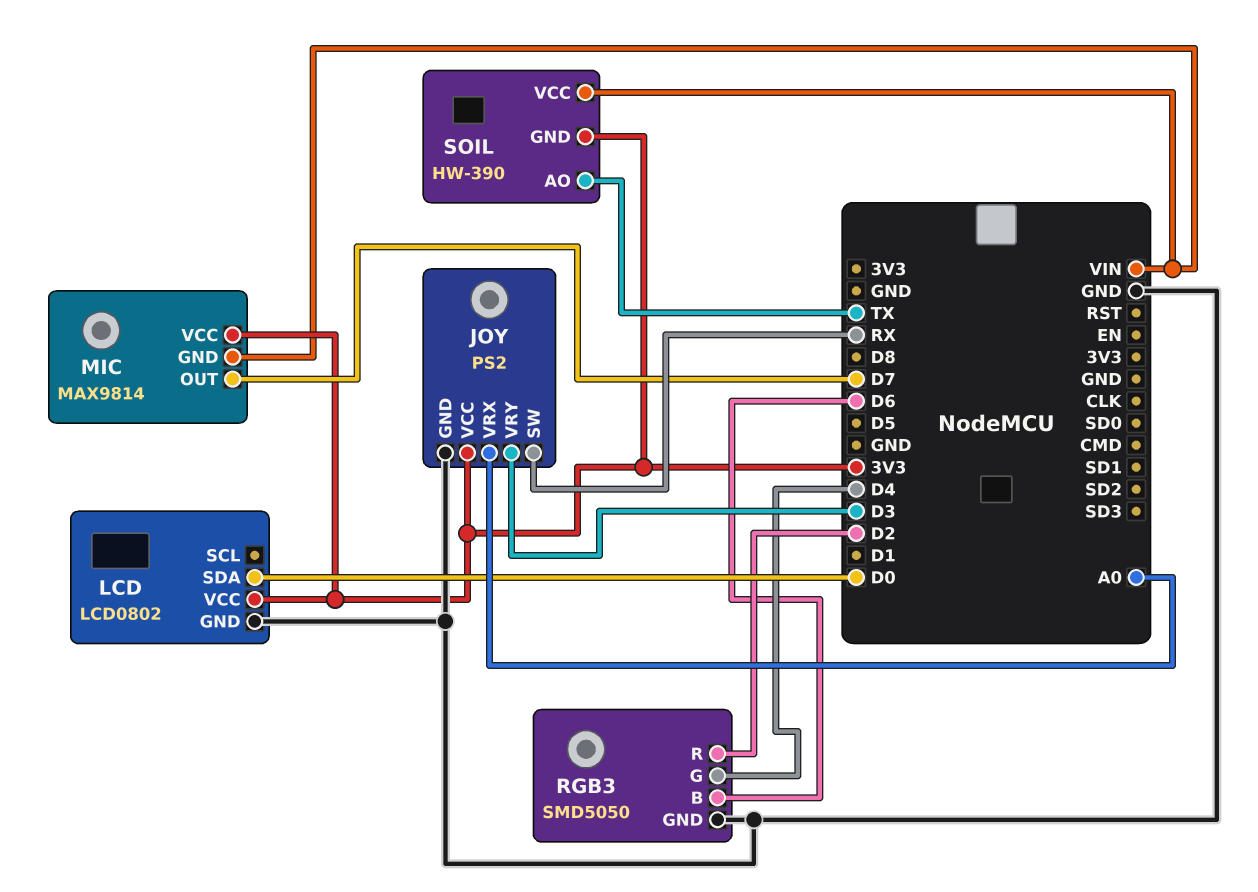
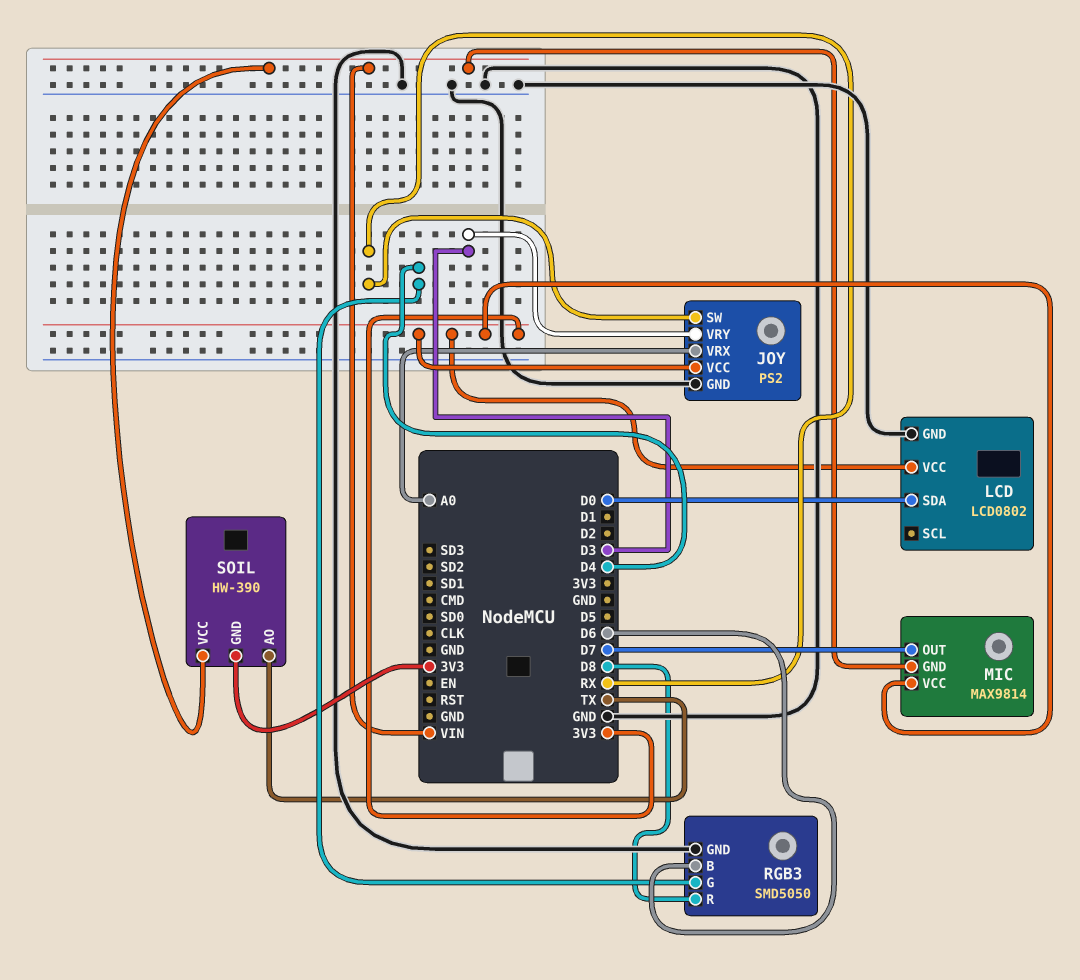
RGB3 pin R: D2 -> D8

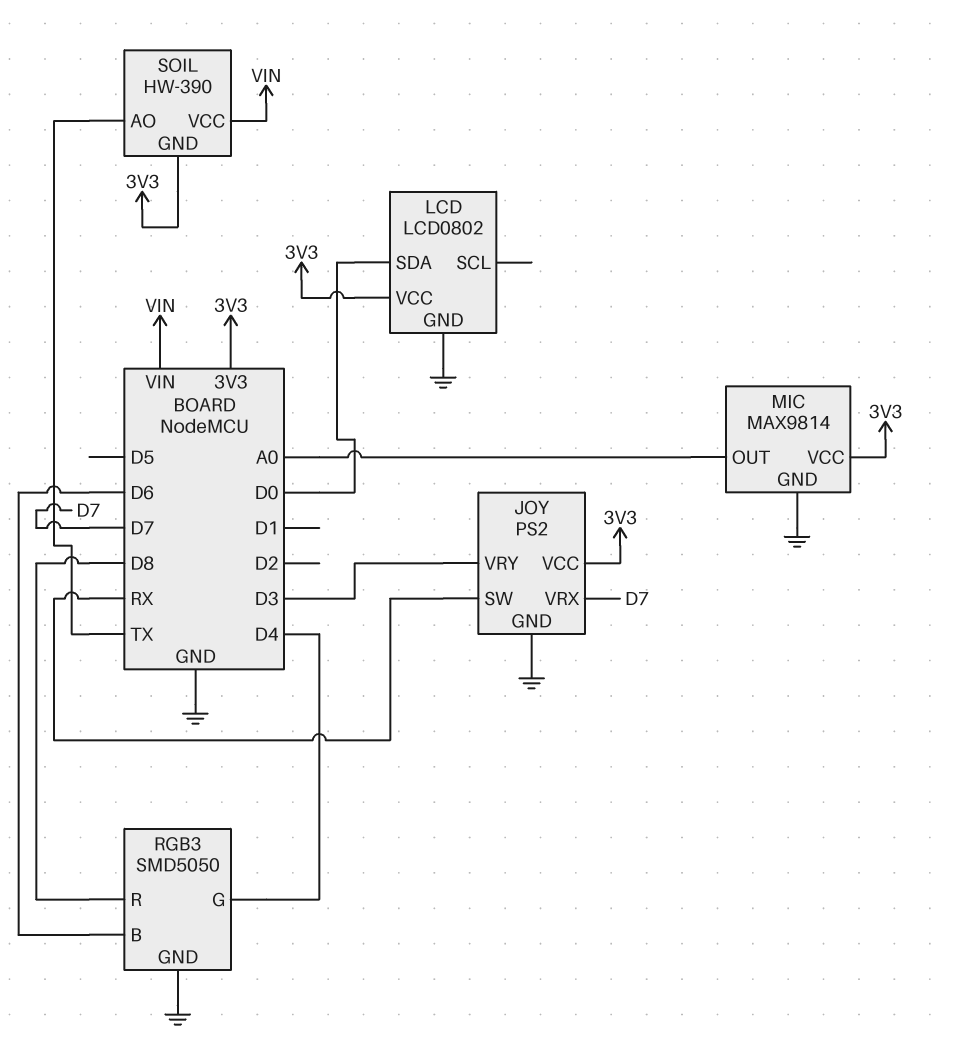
JOY pin VRX: A0 -> D7
MIC pin GND: VIN -> GND
MIC pin OUT: D7 -> A0

